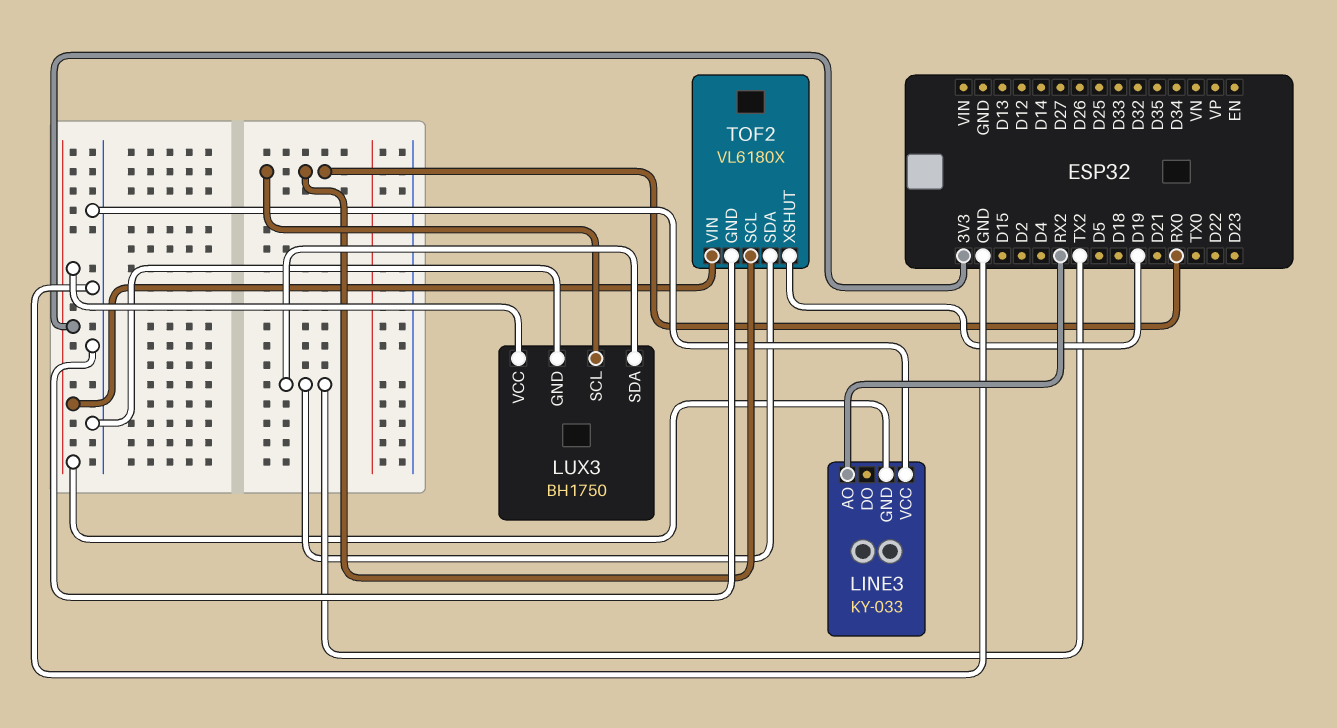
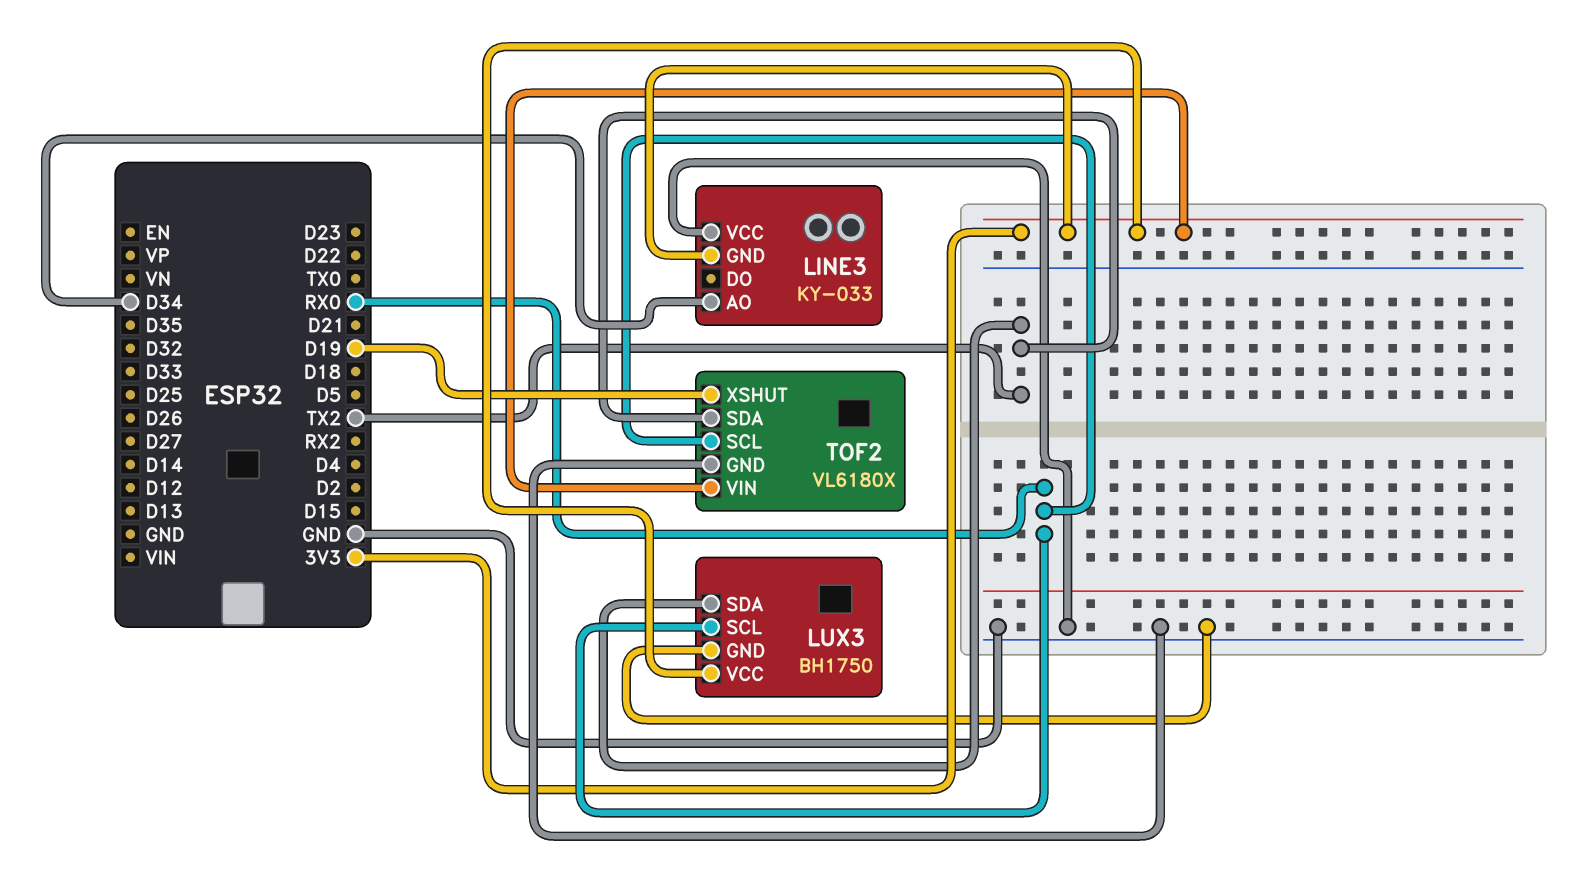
LINE3 pin AO: RX2 -> D34

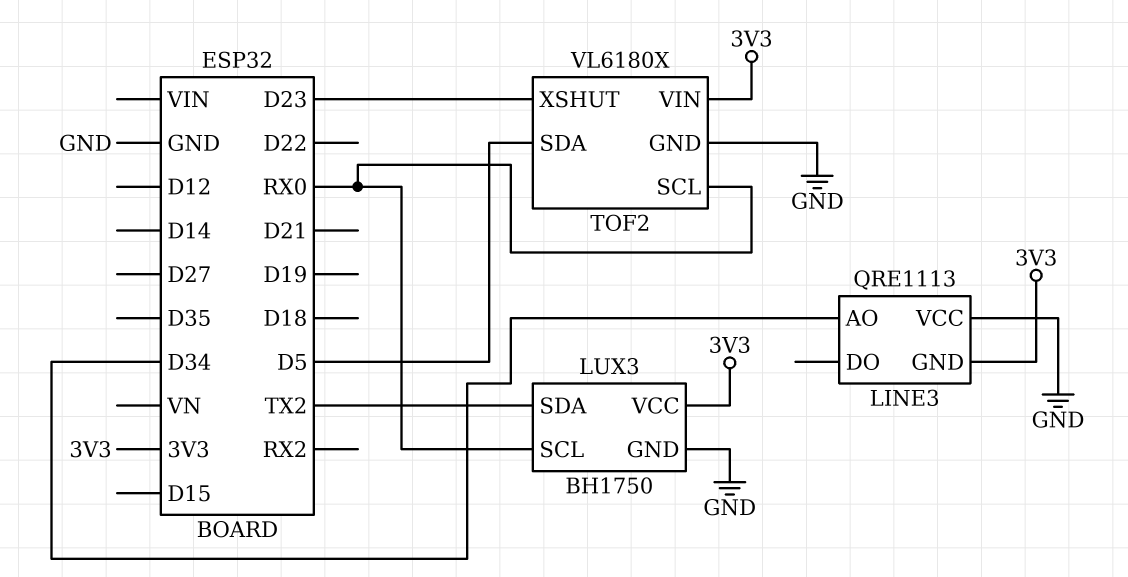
LINE3: KY-033 -> QRE1113
TOF2 pin SDA: TX2 -> D5
TOF2 pin XSHUT: D19 -> D23

